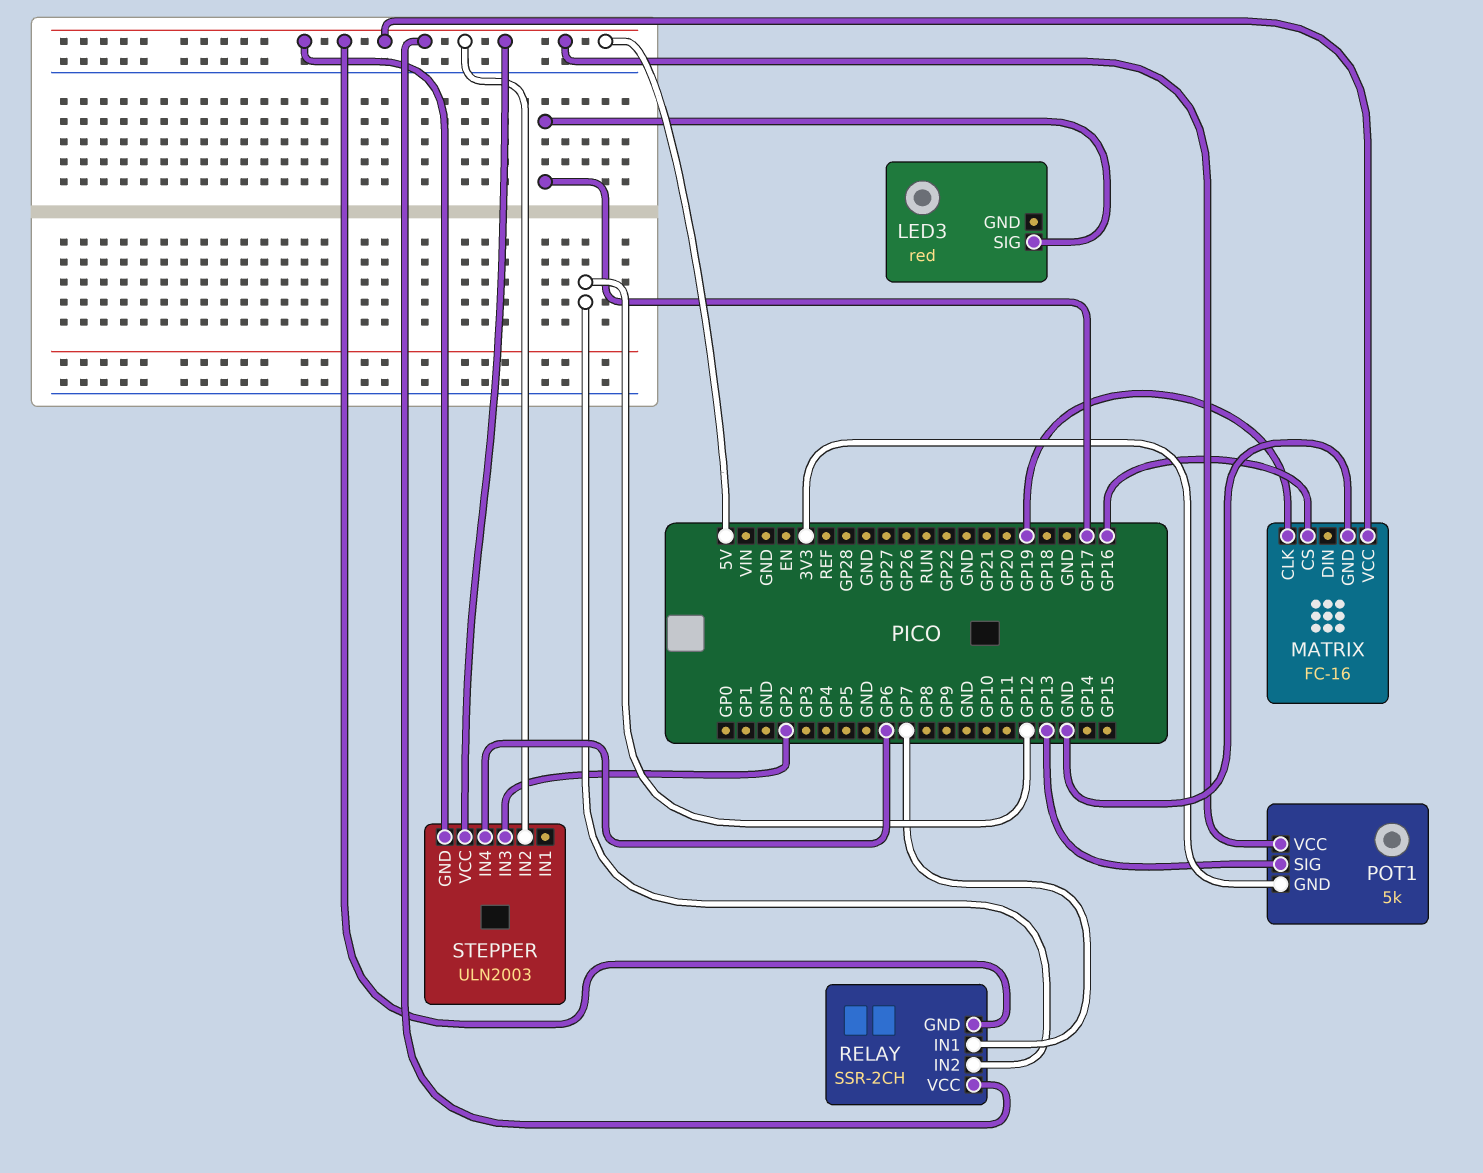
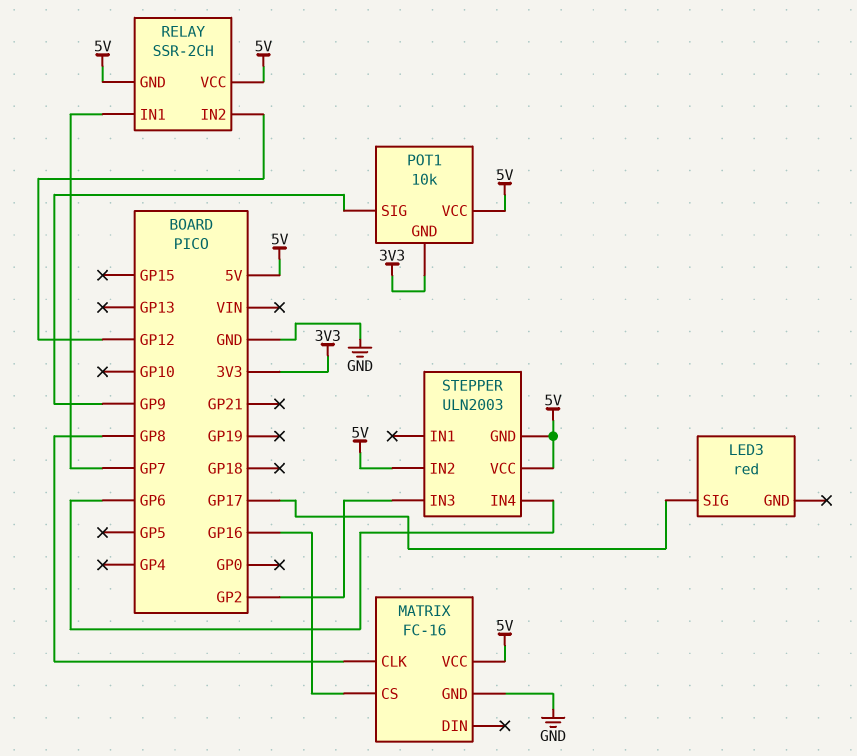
MATRIX pin CLK: GP19 -> GP8
POT1: 5k -> 10k
POT1 pin SIG: GP13 -> GP9

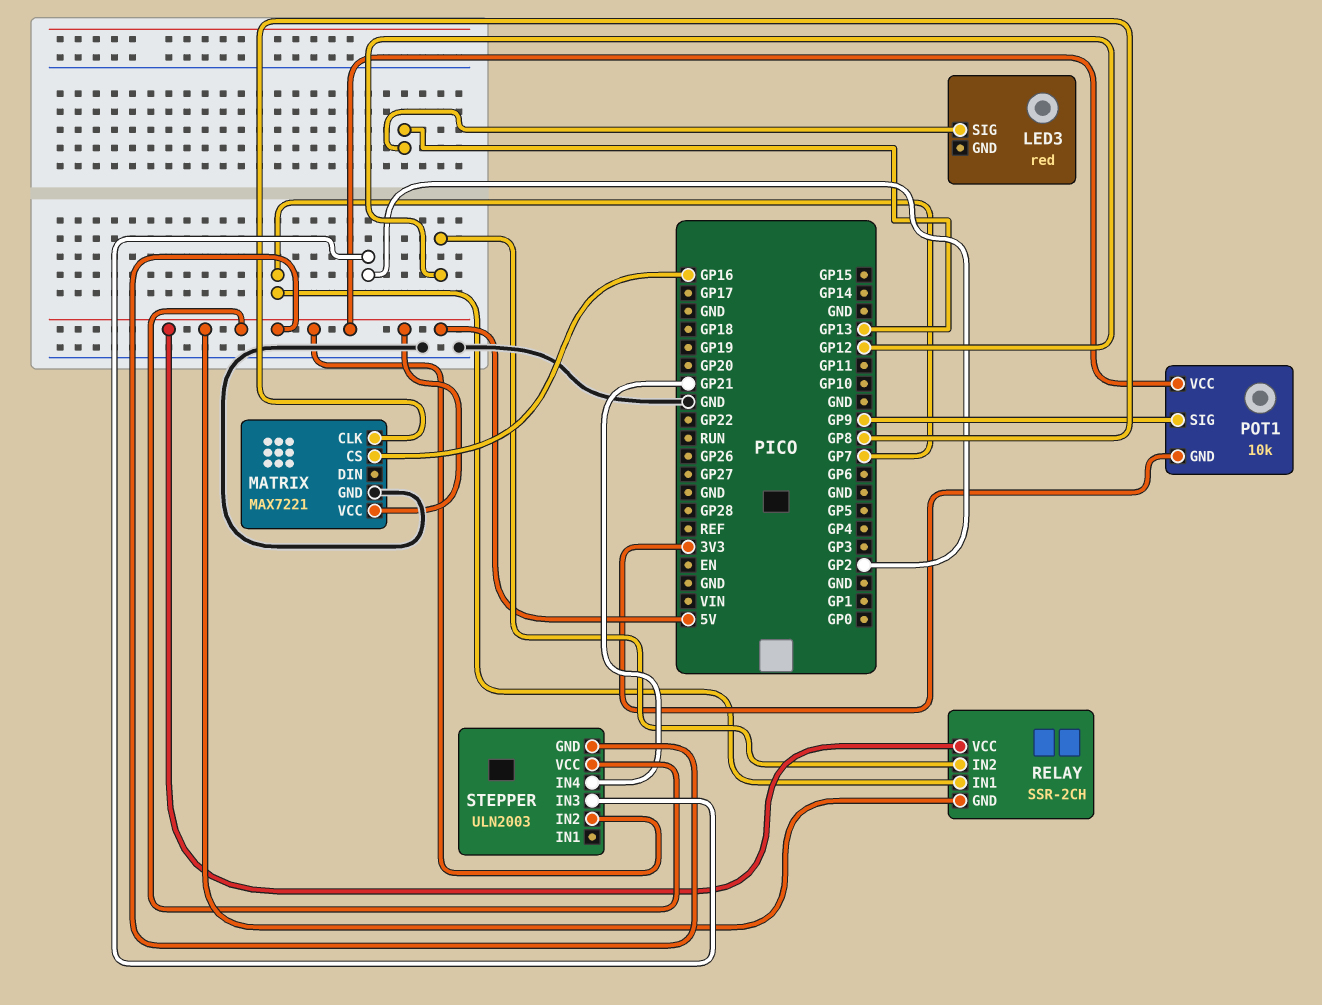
LED3 pin SIG: GP17 -> GP13
MATRIX: FC-16 -> MAX7221
STEPPER pin IN4: GP6 -> GP21

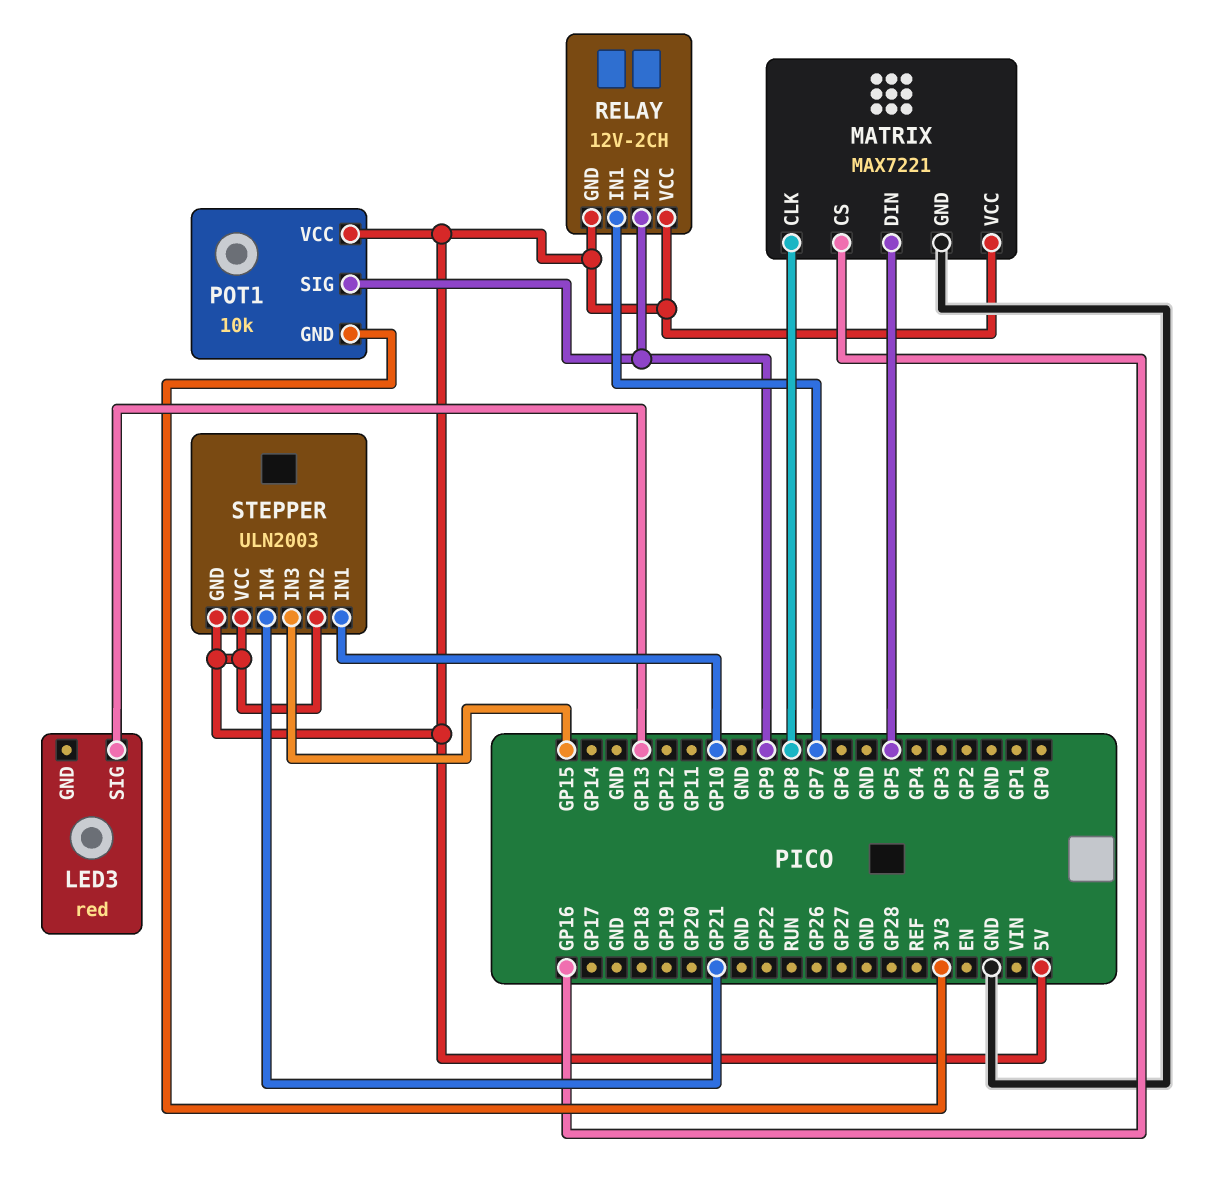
MATRIX pin DIN: none -> GP5
RELAY: SSR-2CH -> 12V-2CH
RELAY pin IN2: GP12 -> GP9
STEPPER pin IN1: none -> GP10
STEPPER pin IN3: GP2 -> GP15

